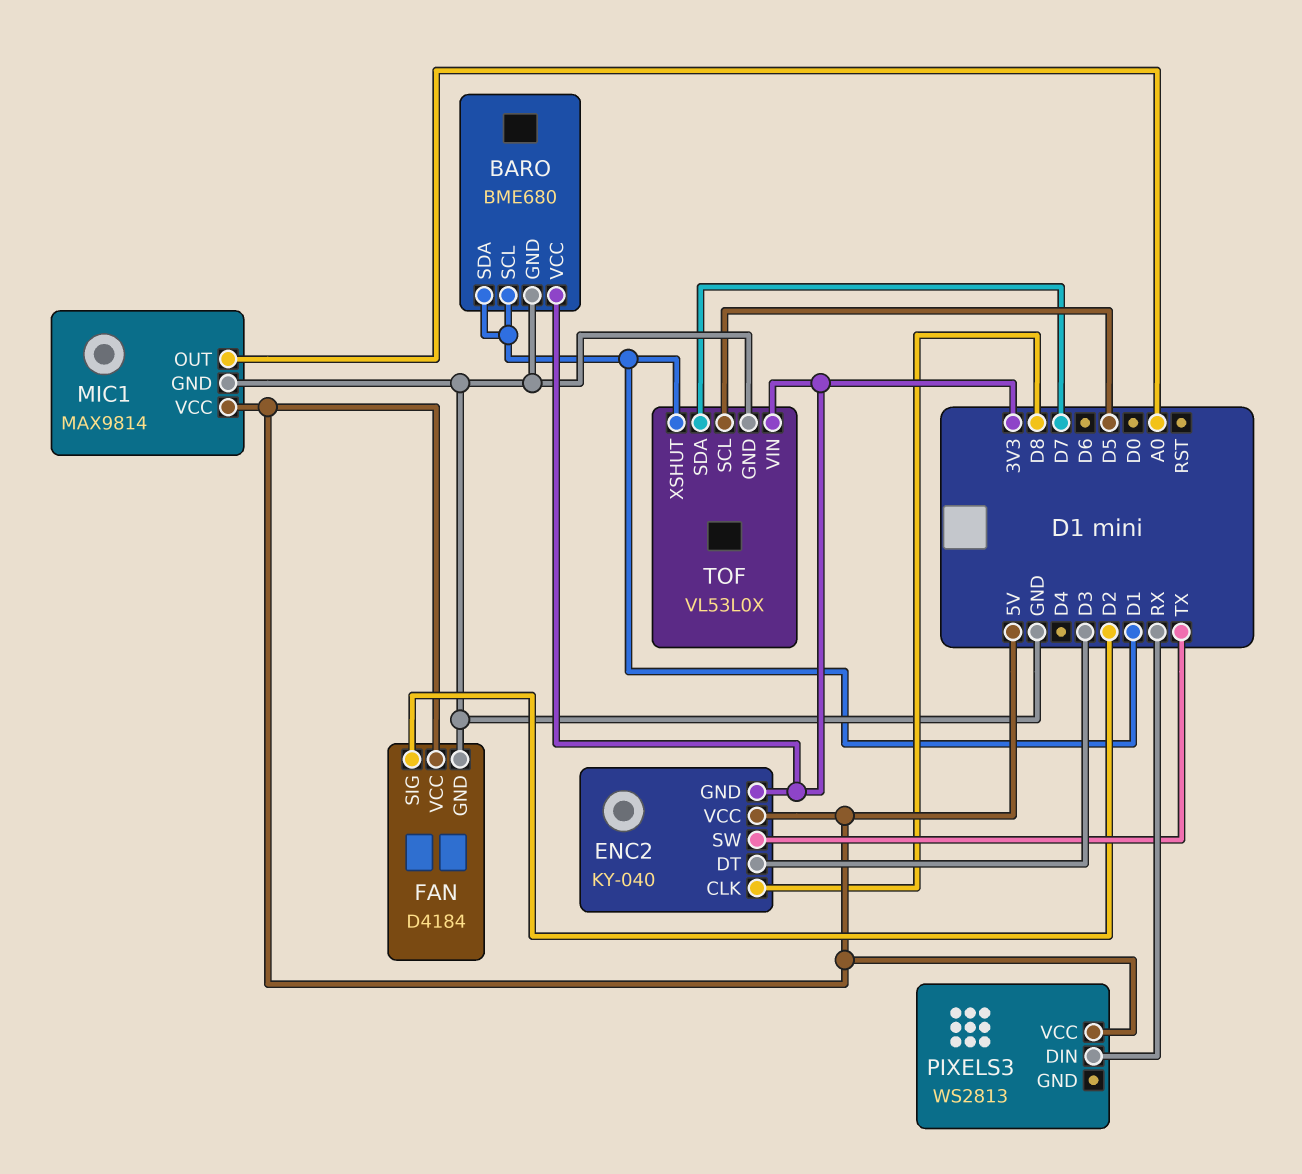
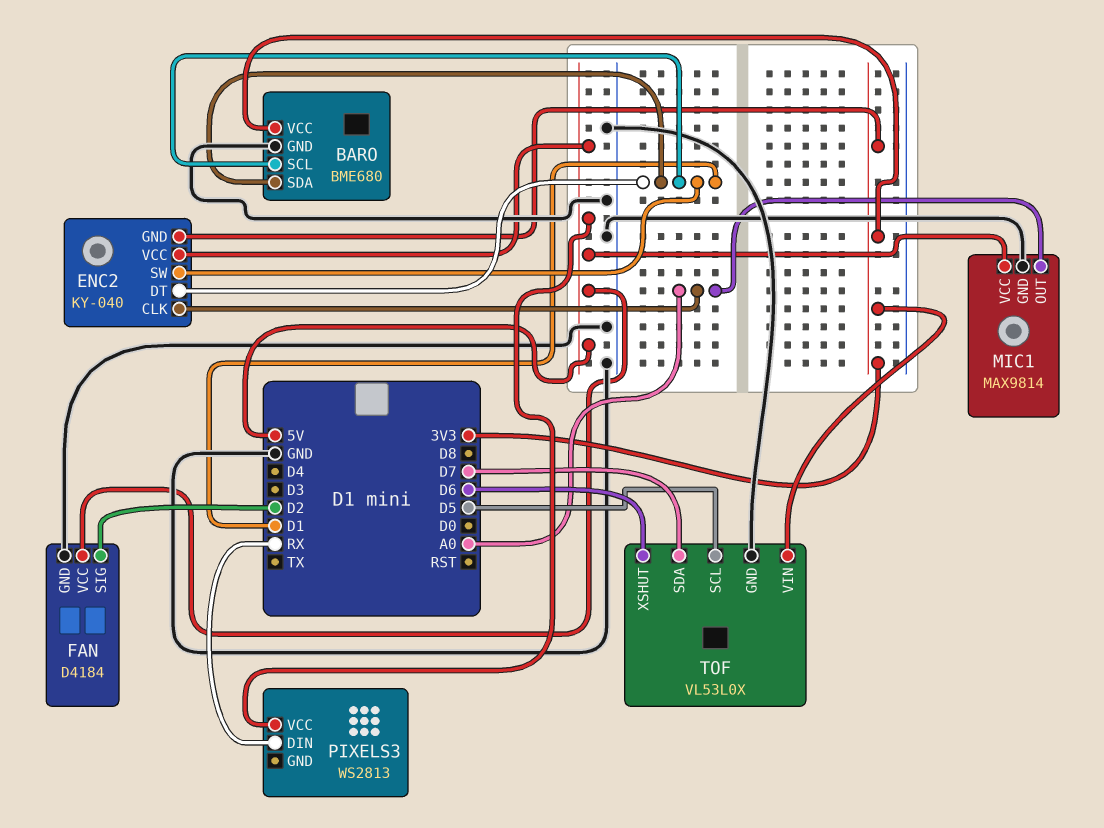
ENC2 pin CLK: D8 -> A0
ENC2 pin DT: D3 -> D1
ENC2 pin SW: TX -> D1
TOF pin XSHUT: D1 -> D6

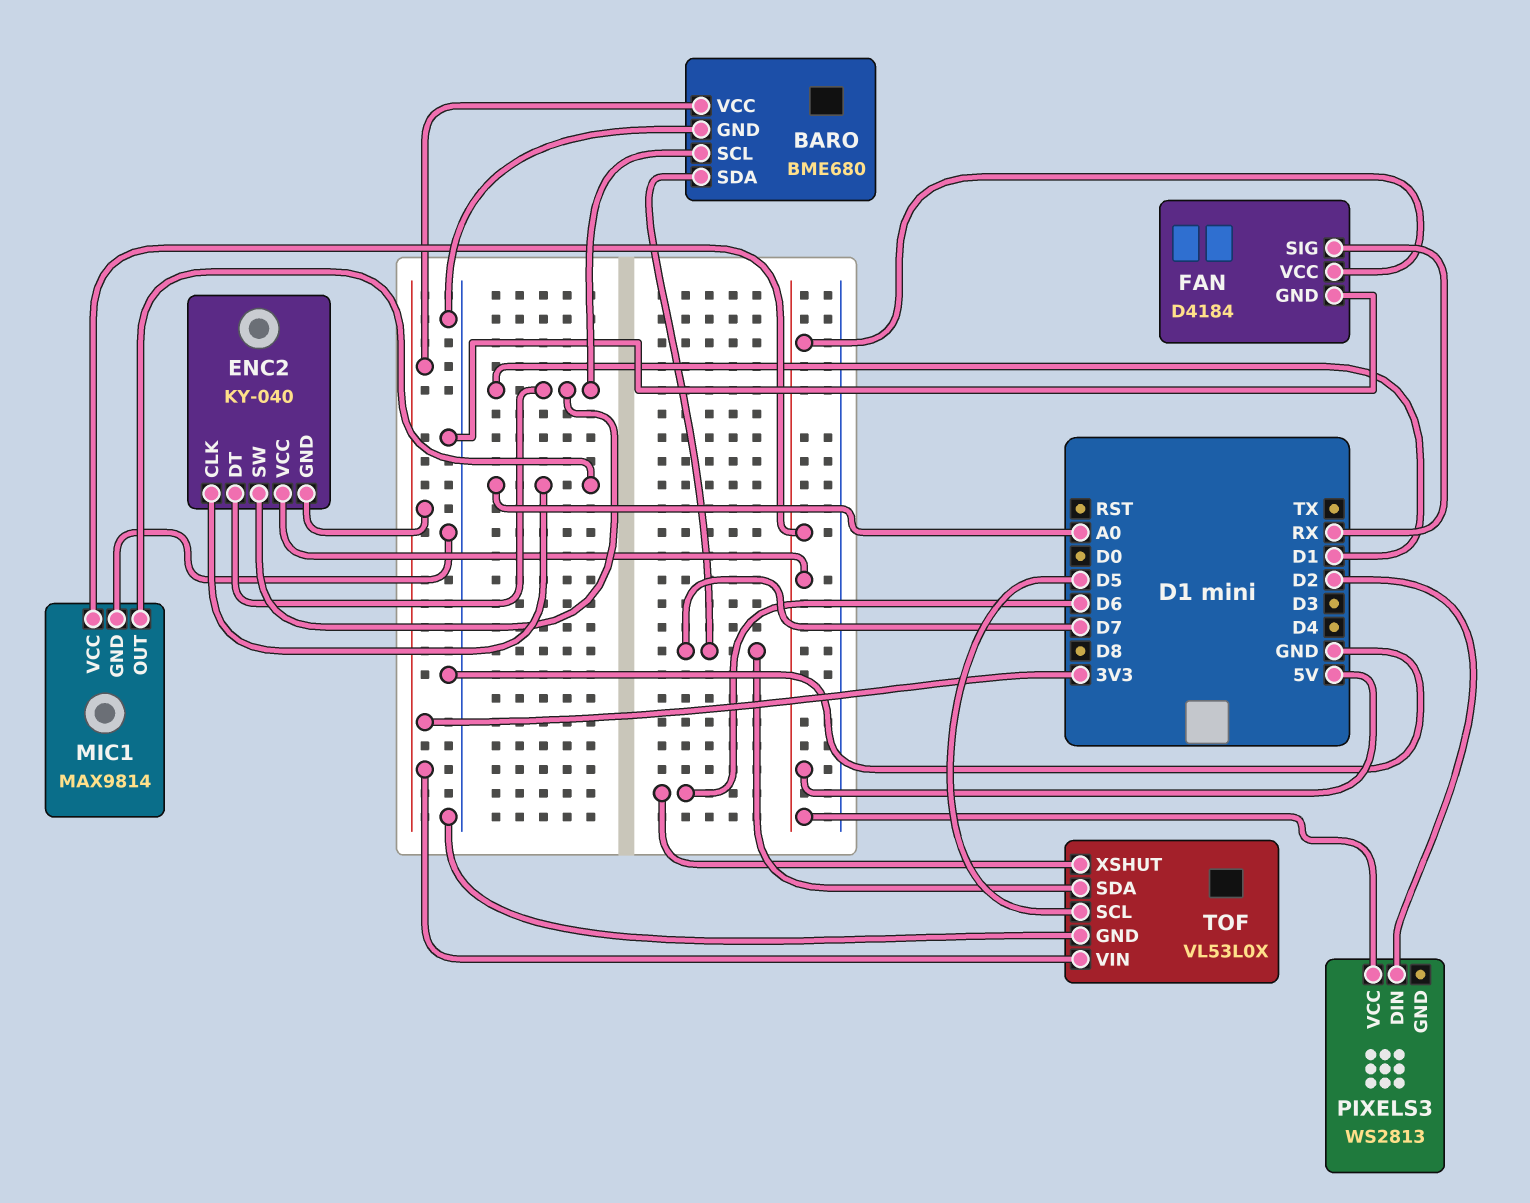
BARO pin SDA: D1 -> D7
FAN pin SIG: D2 -> RX
PIXELS3 pin DIN: RX -> D2

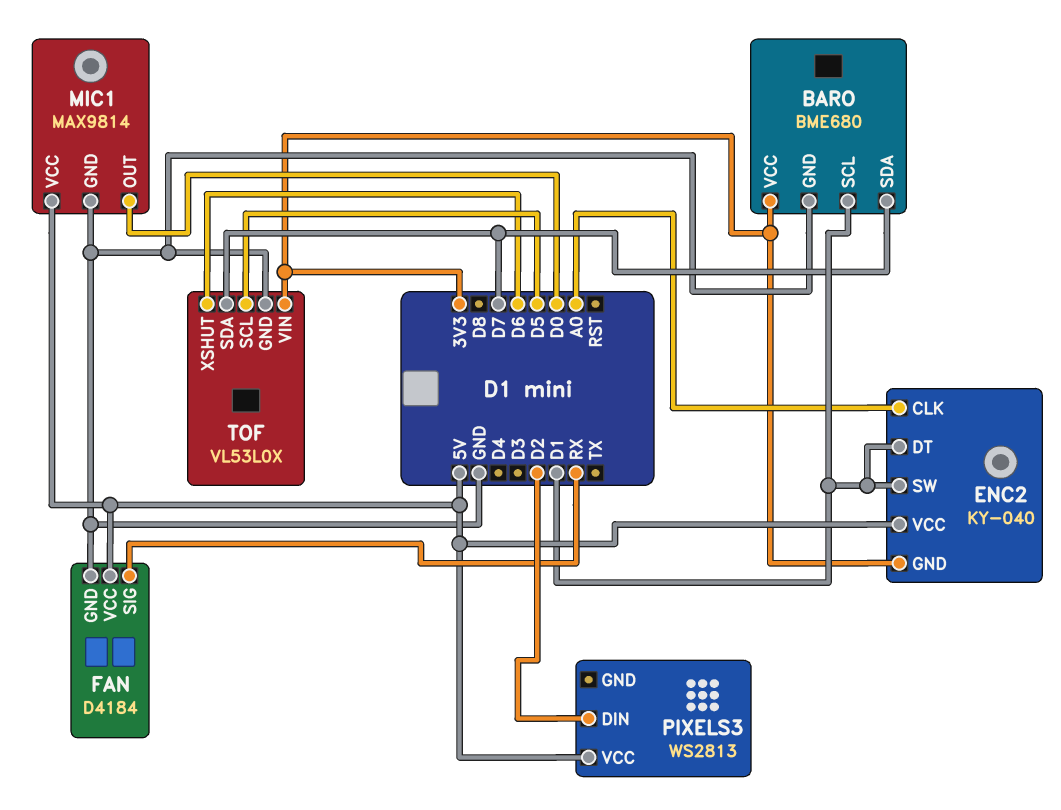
MIC1 pin OUT: A0 -> D0

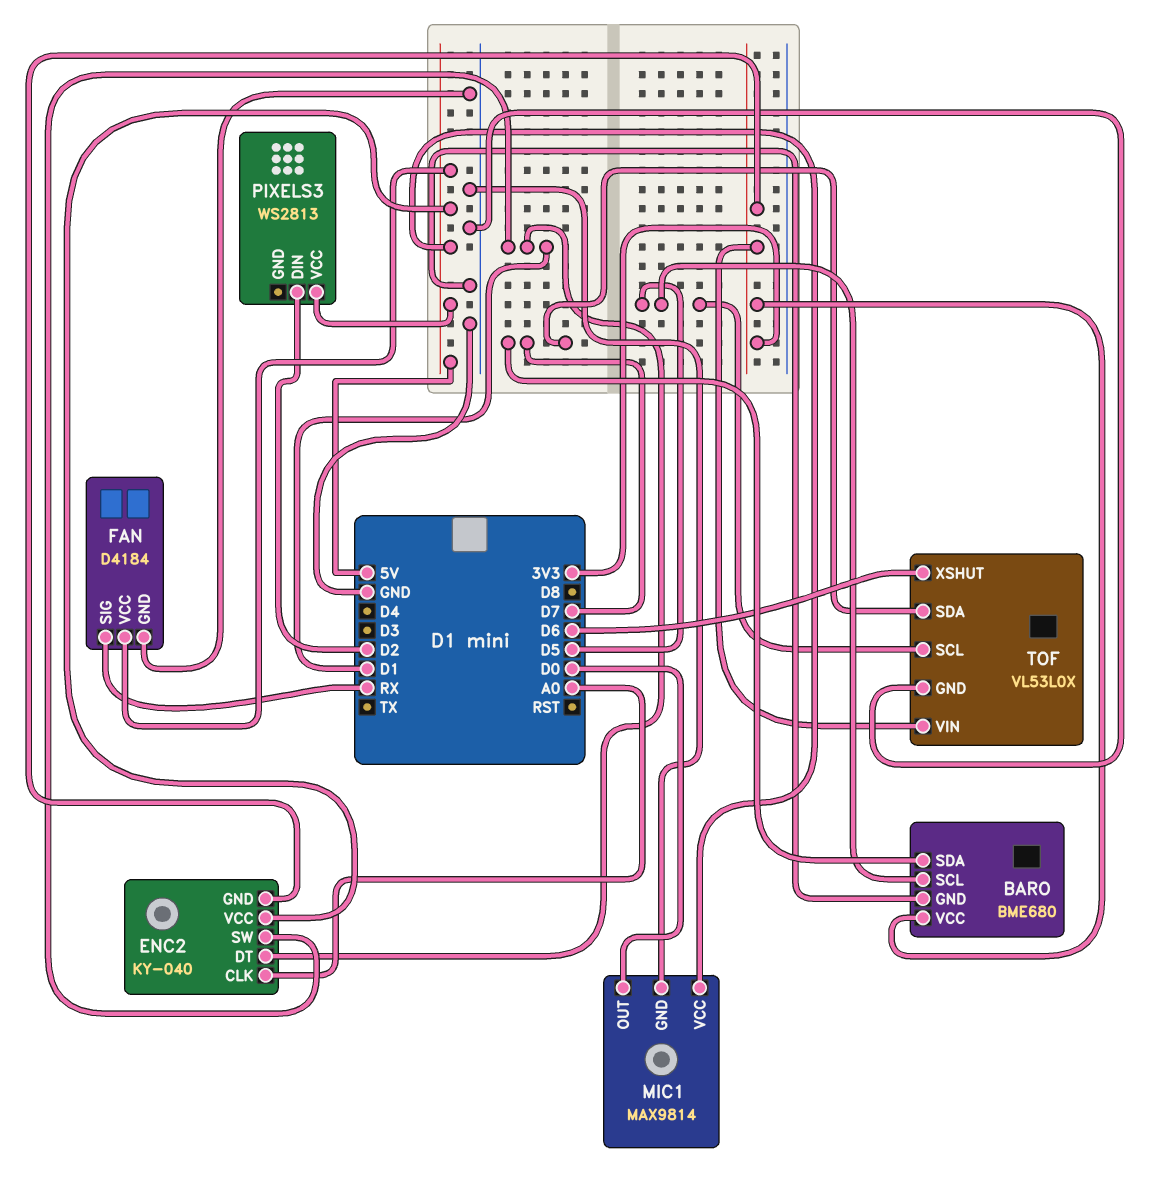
BARO pin SCL: D1 -> D5

